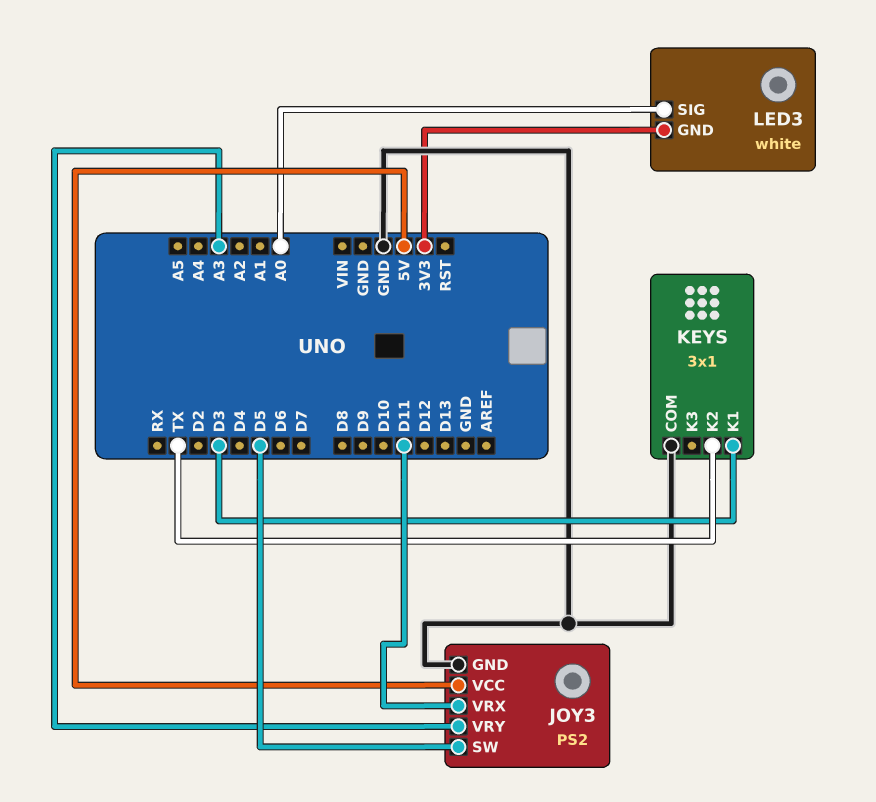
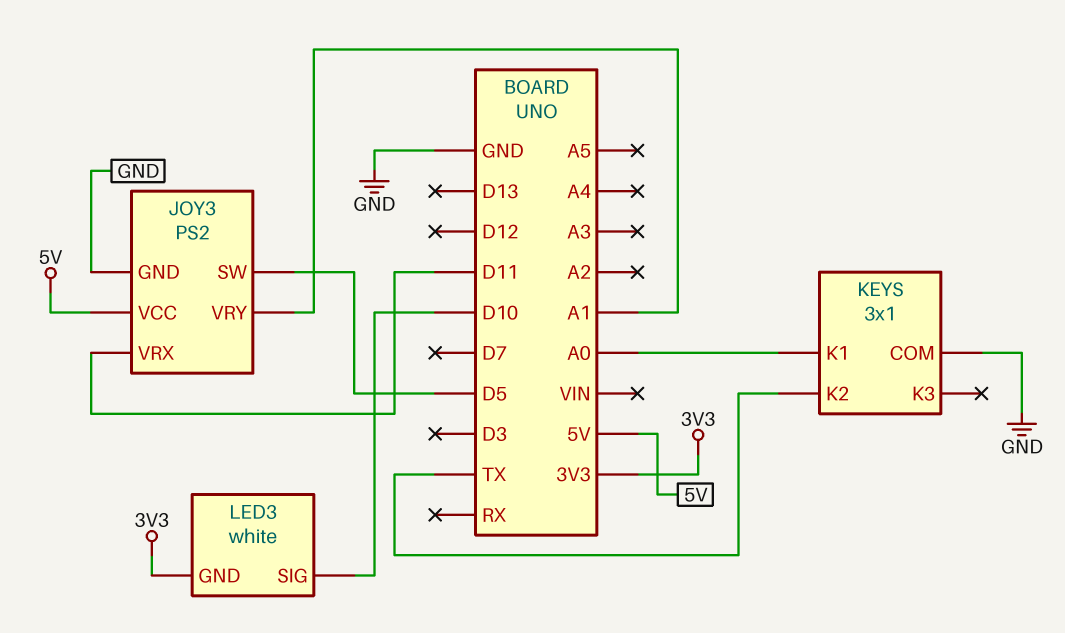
JOY3 pin VRY: A3 -> A1
KEYS pin K1: D3 -> A0
LED3 pin SIG: A0 -> D10

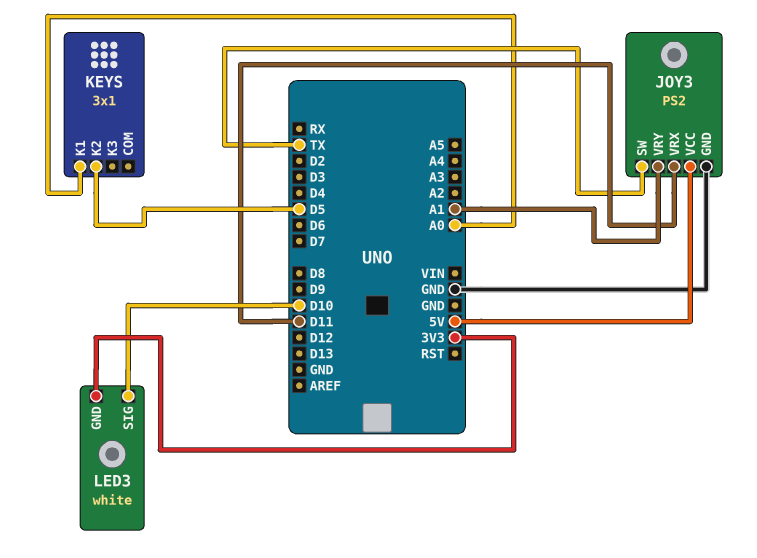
JOY3 pin SW: D5 -> TX
KEYS pin COM: GND -> none
KEYS pin K2: TX -> D5

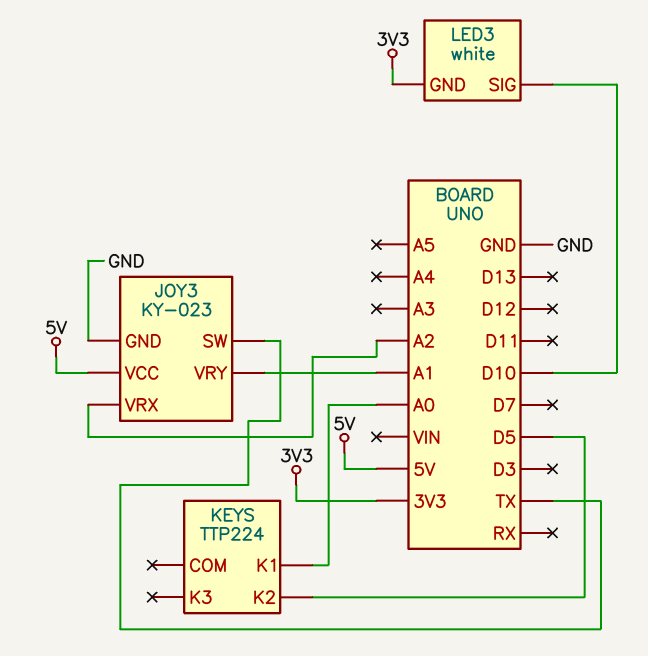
JOY3: PS2 -> KY-023
JOY3 pin VRX: D11 -> A2
KEYS: 3x1 -> TTP224

